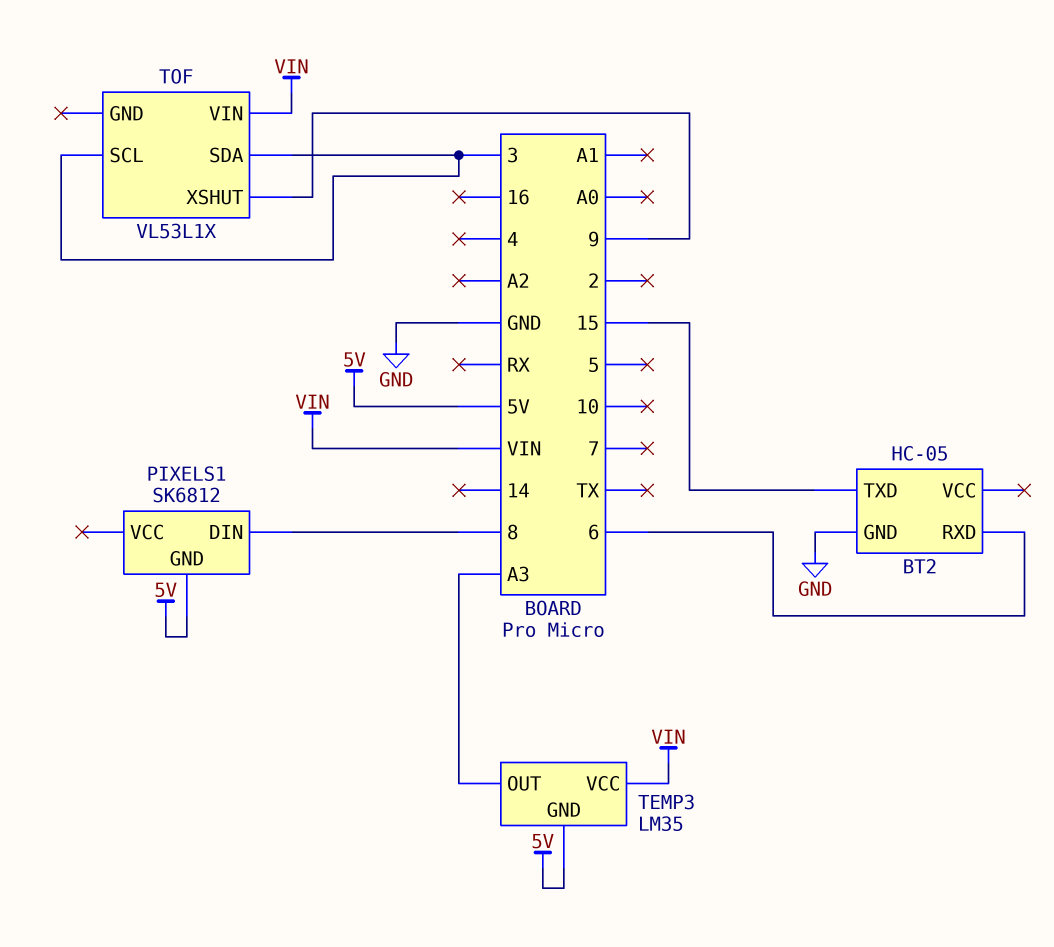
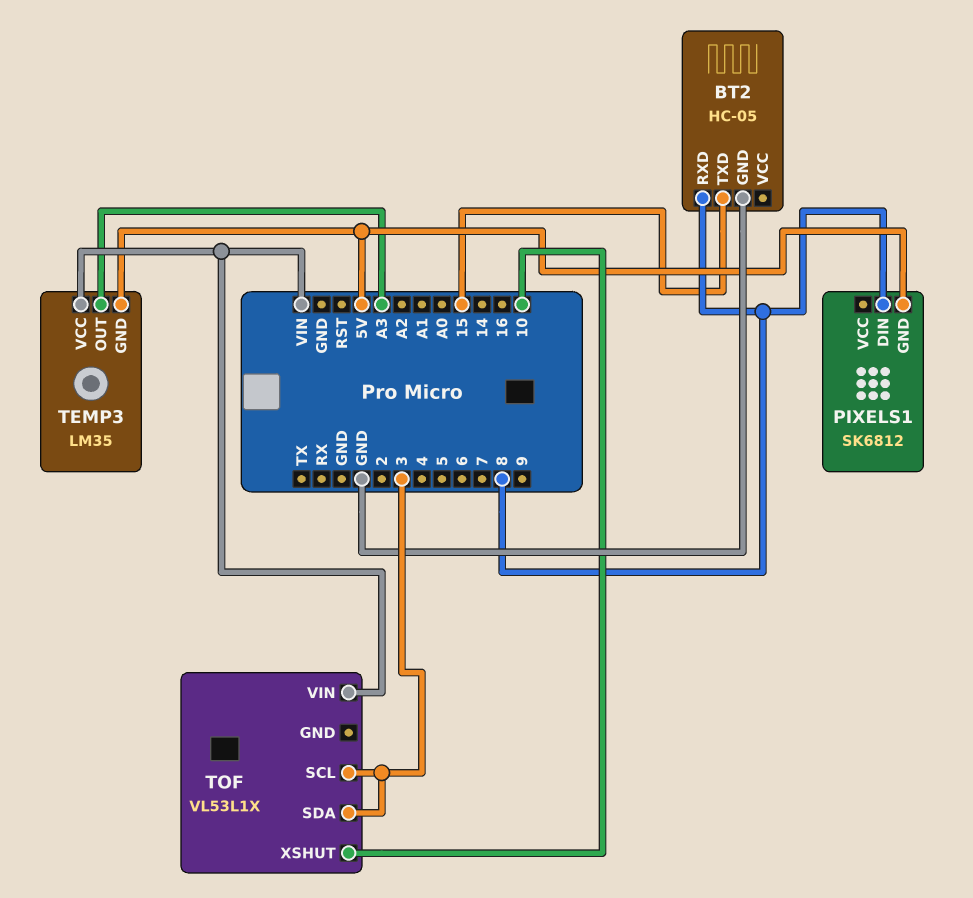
BT2 pin RXD: 6 -> 8
TOF pin XSHUT: 9 -> 10

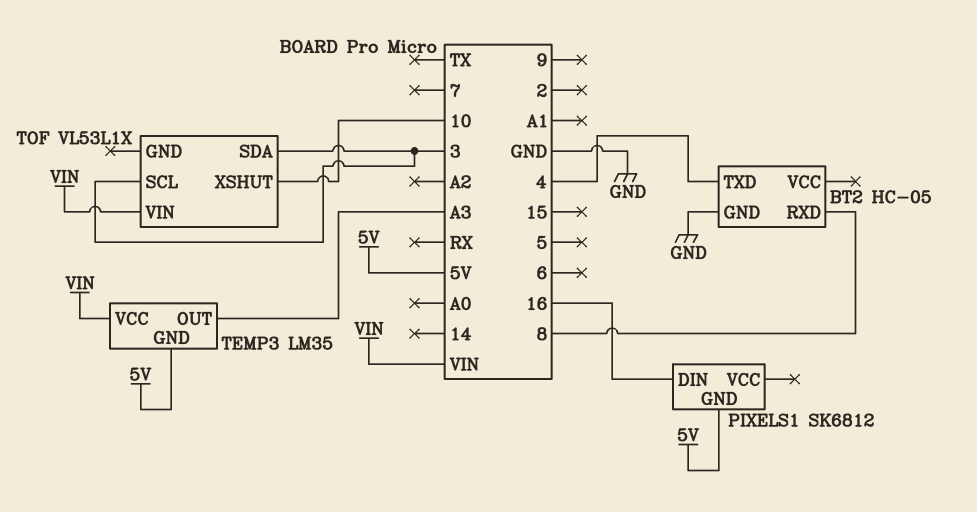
BT2 pin TXD: 15 -> 4
PIXELS1 pin DIN: 8 -> 16

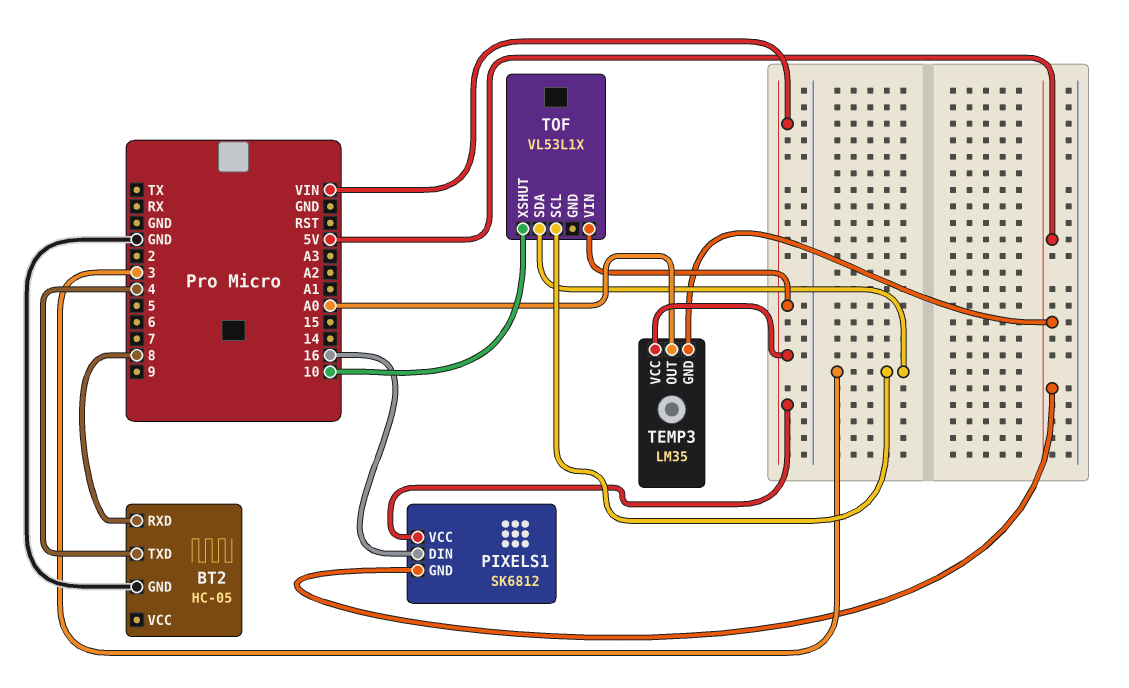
PIXELS1 pin VCC: none -> VIN
TEMP3 pin OUT: A3 -> A0

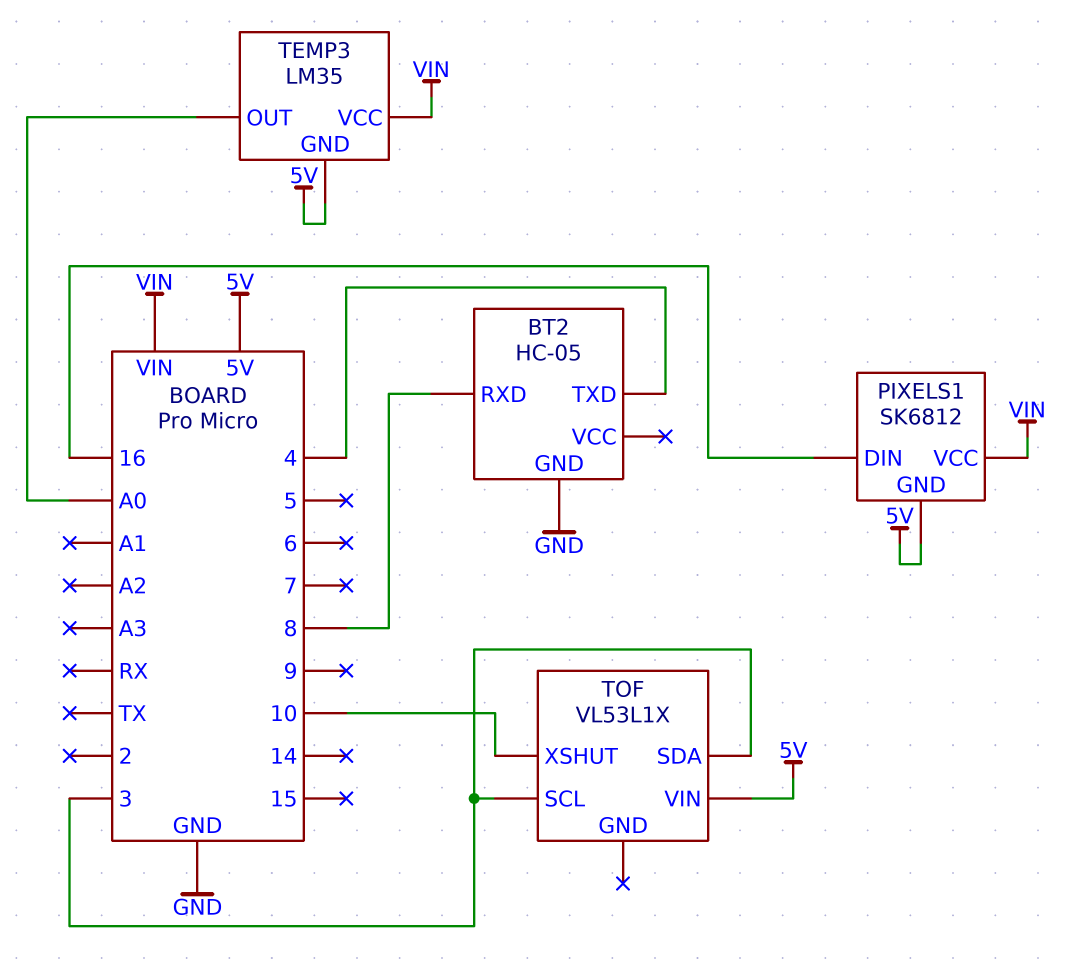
TOF pin VIN: VIN -> 5V

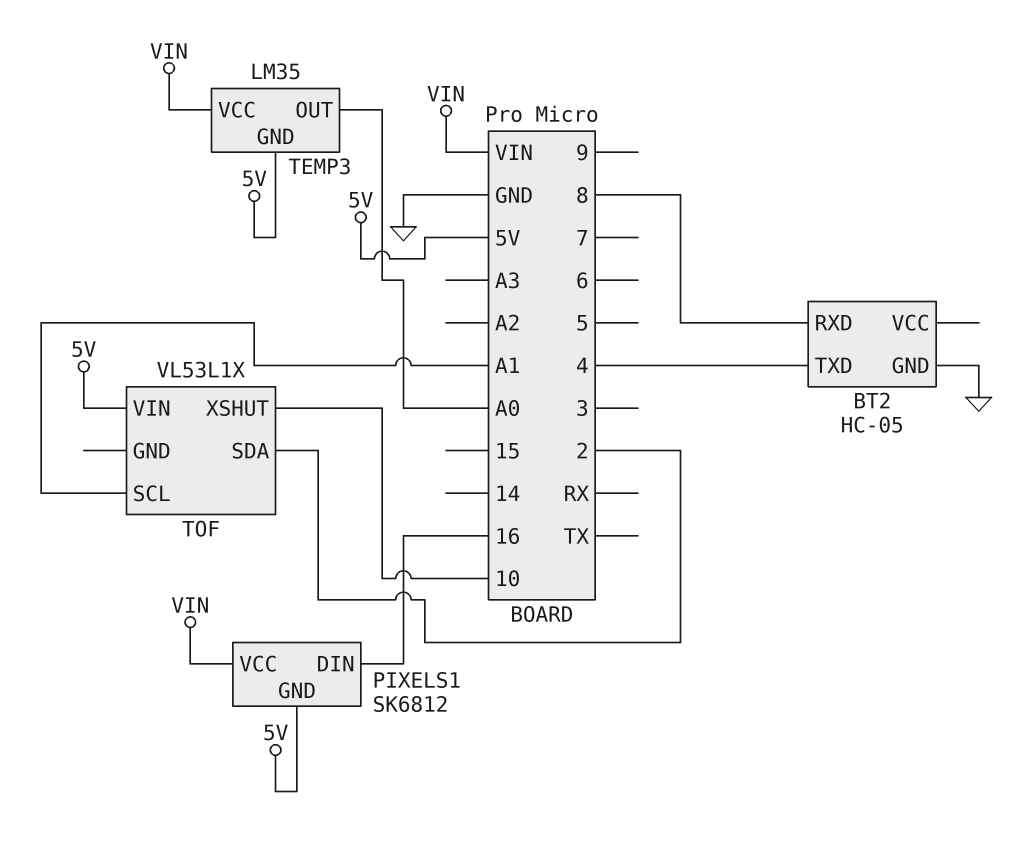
TOF pin SCL: 3 -> A1
TOF pin SDA: 3 -> 2

